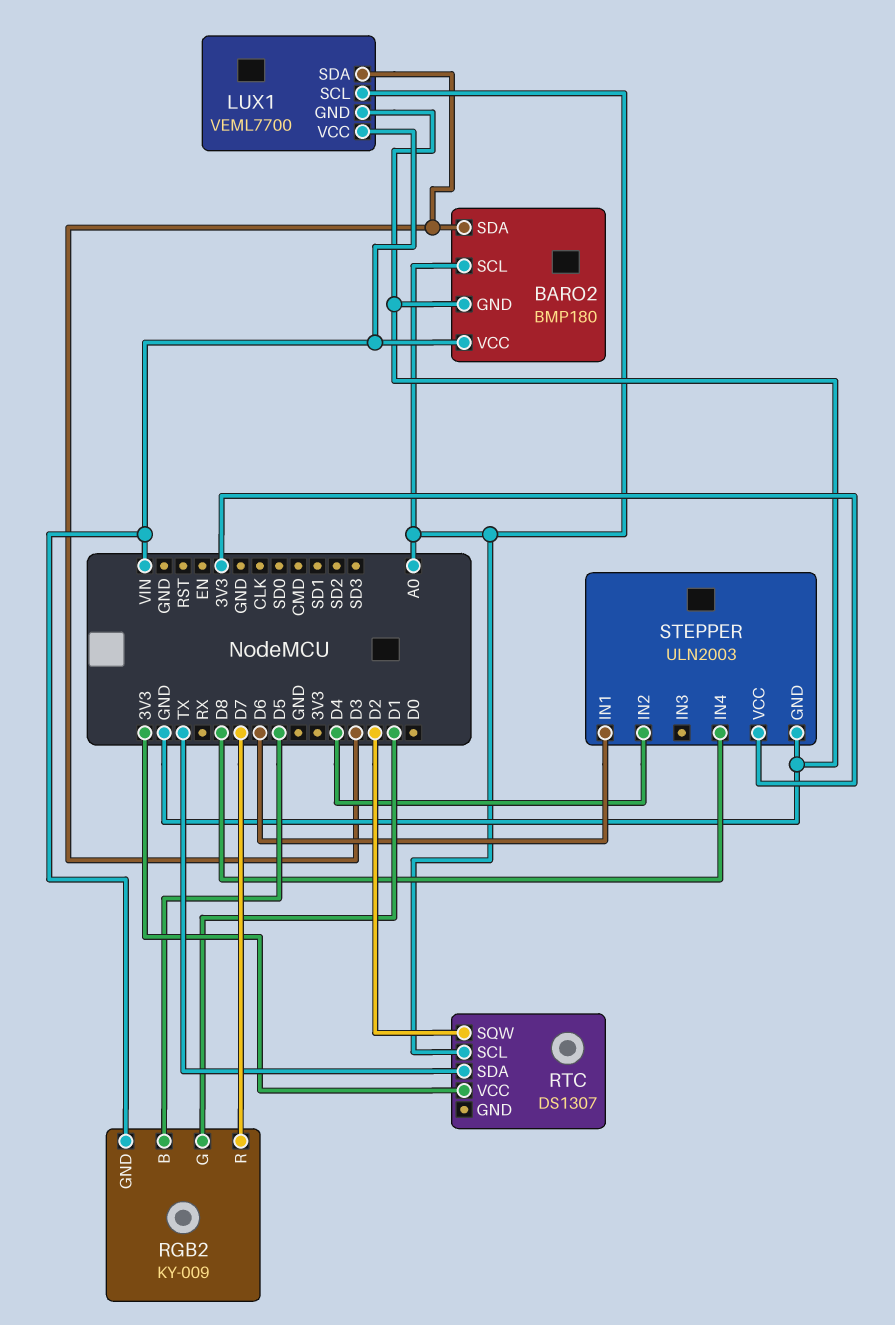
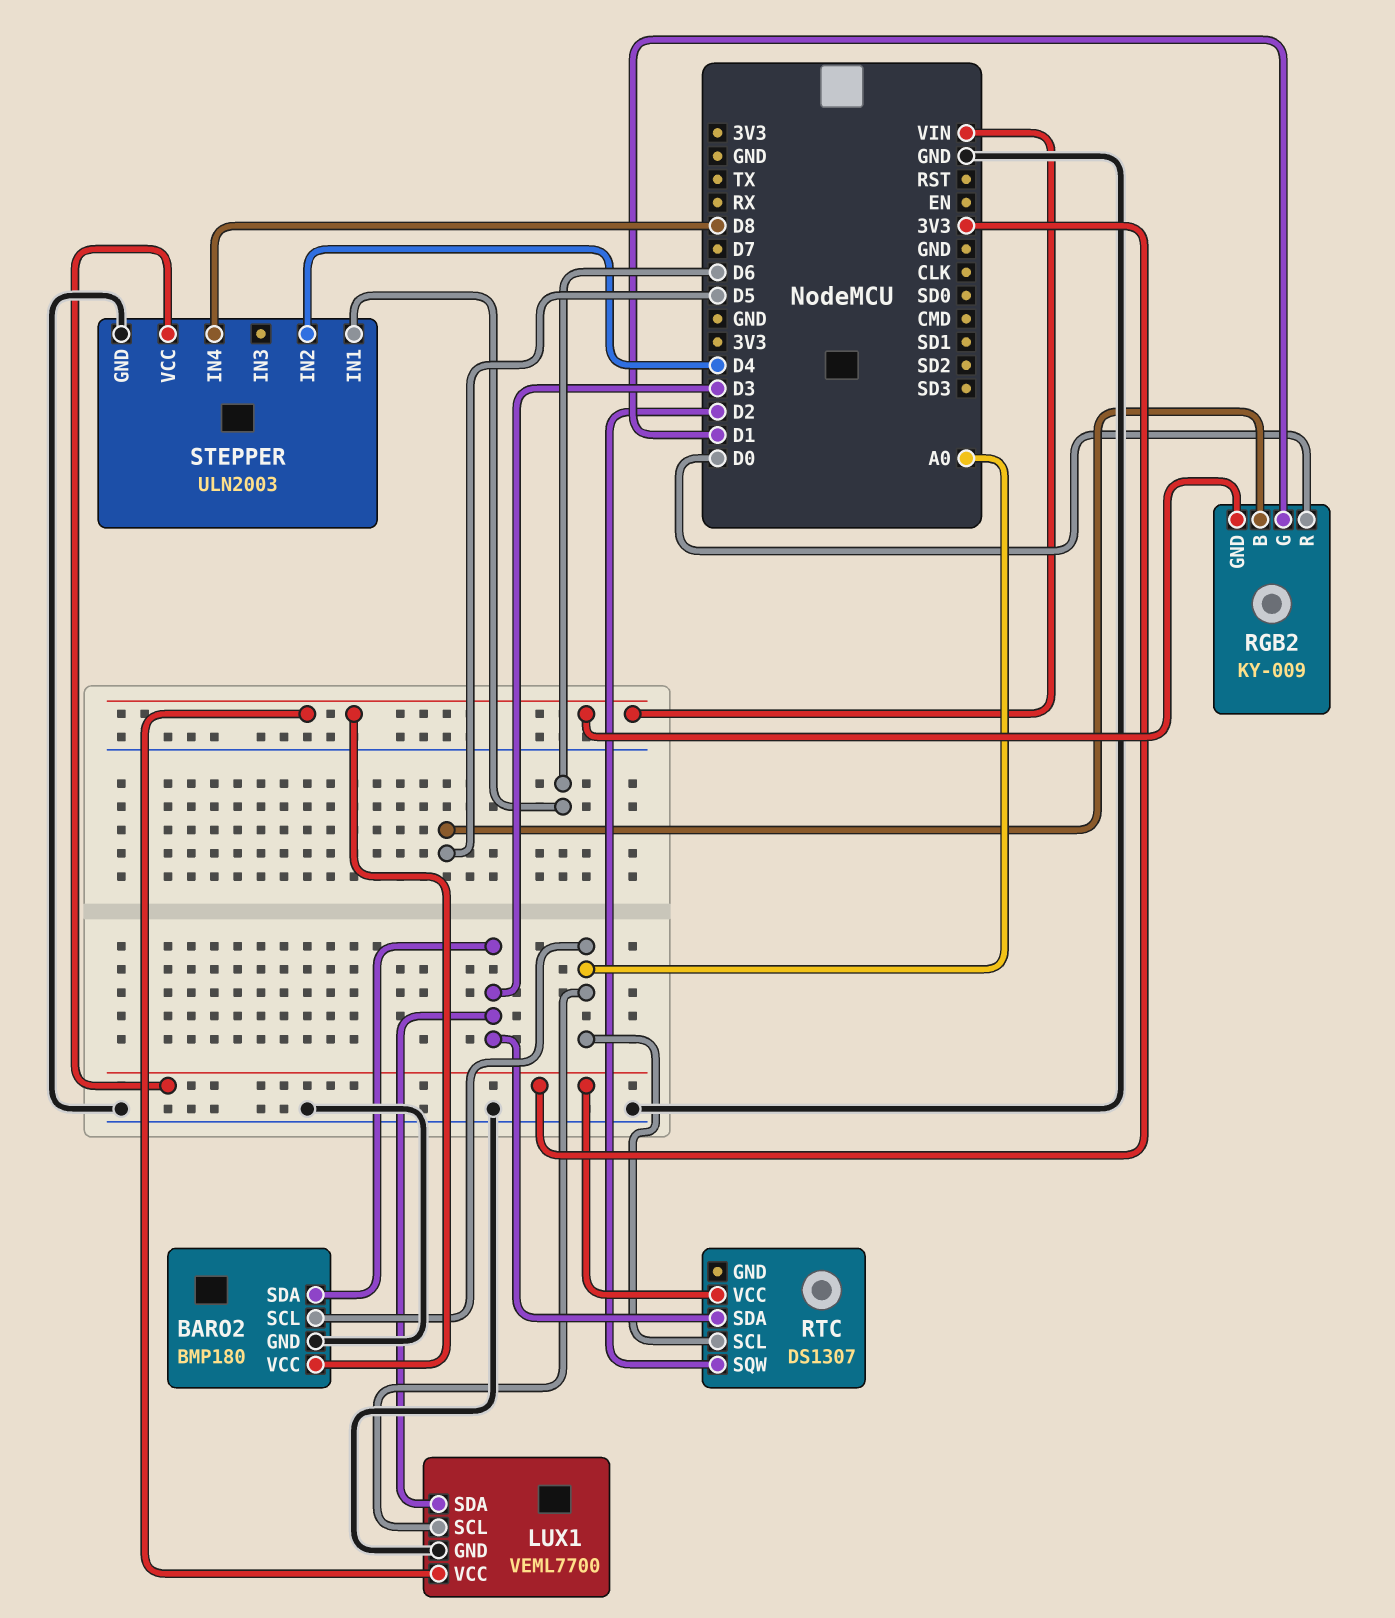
RGB2 pin R: D7 -> D0
RTC pin SDA: TX -> D3

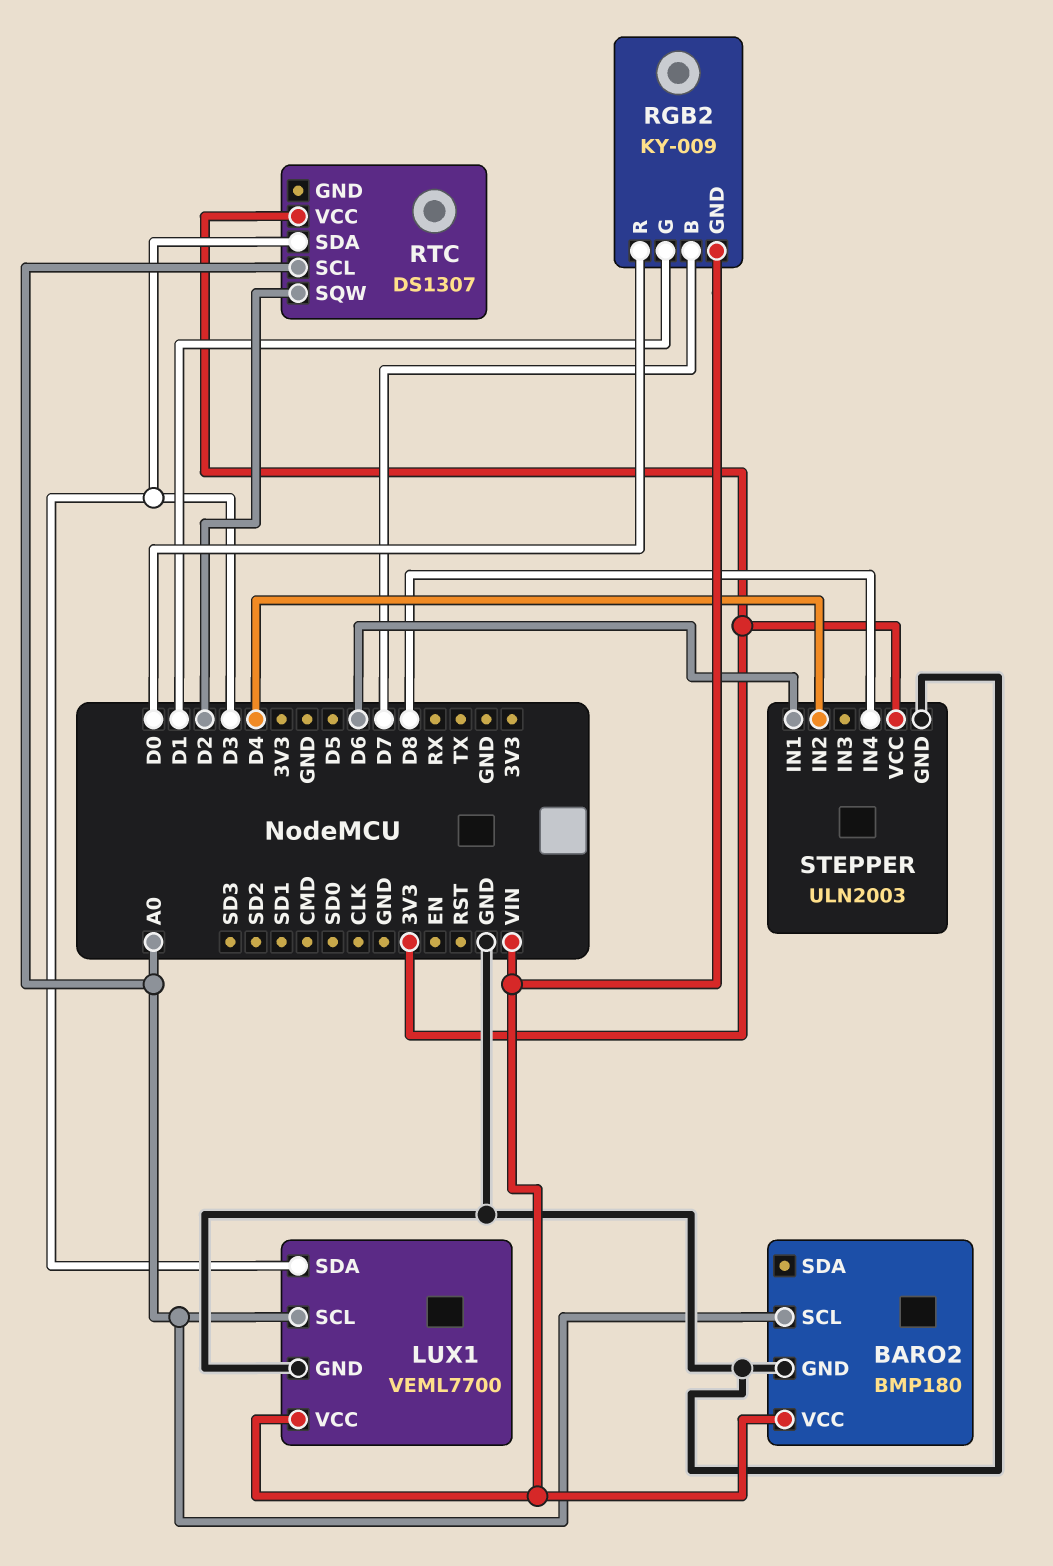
BARO2 pin SDA: D3 -> none
RGB2 pin B: D5 -> D7

